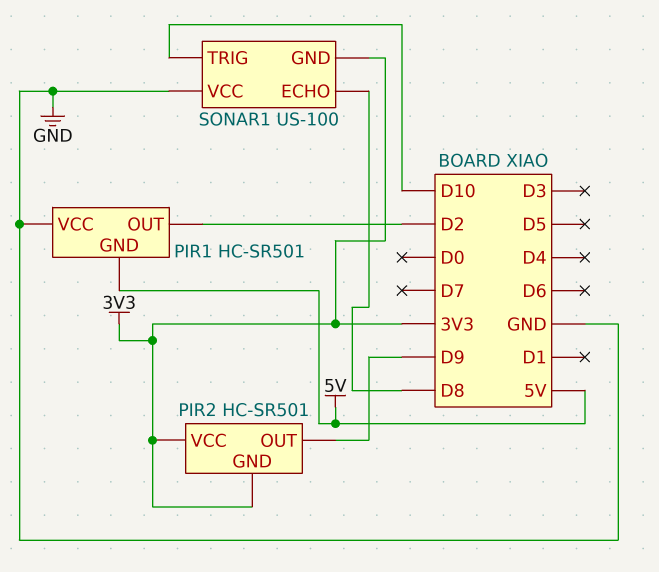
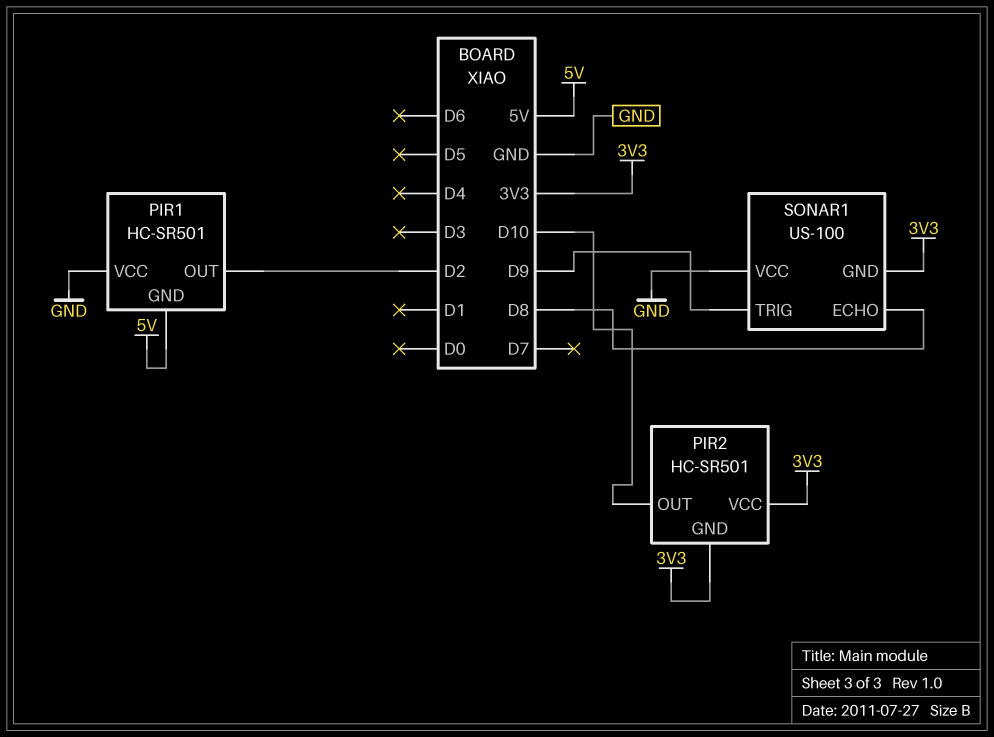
PIR2 pin OUT: D9 -> D10
SONAR1 pin TRIG: D10 -> D9

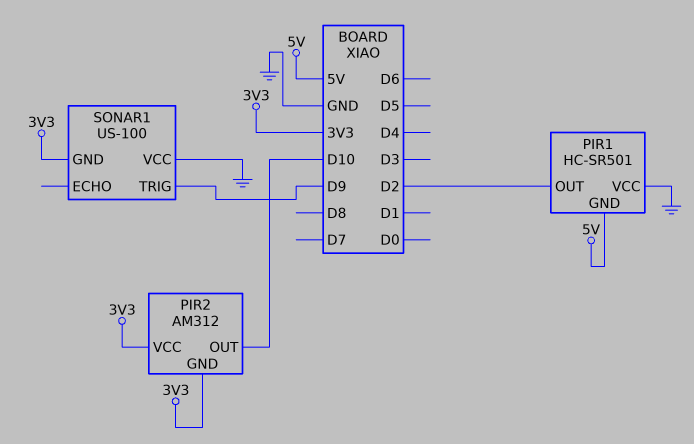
PIR2: HC-SR501 -> AM312
SONAR1 pin ECHO: D8 -> none

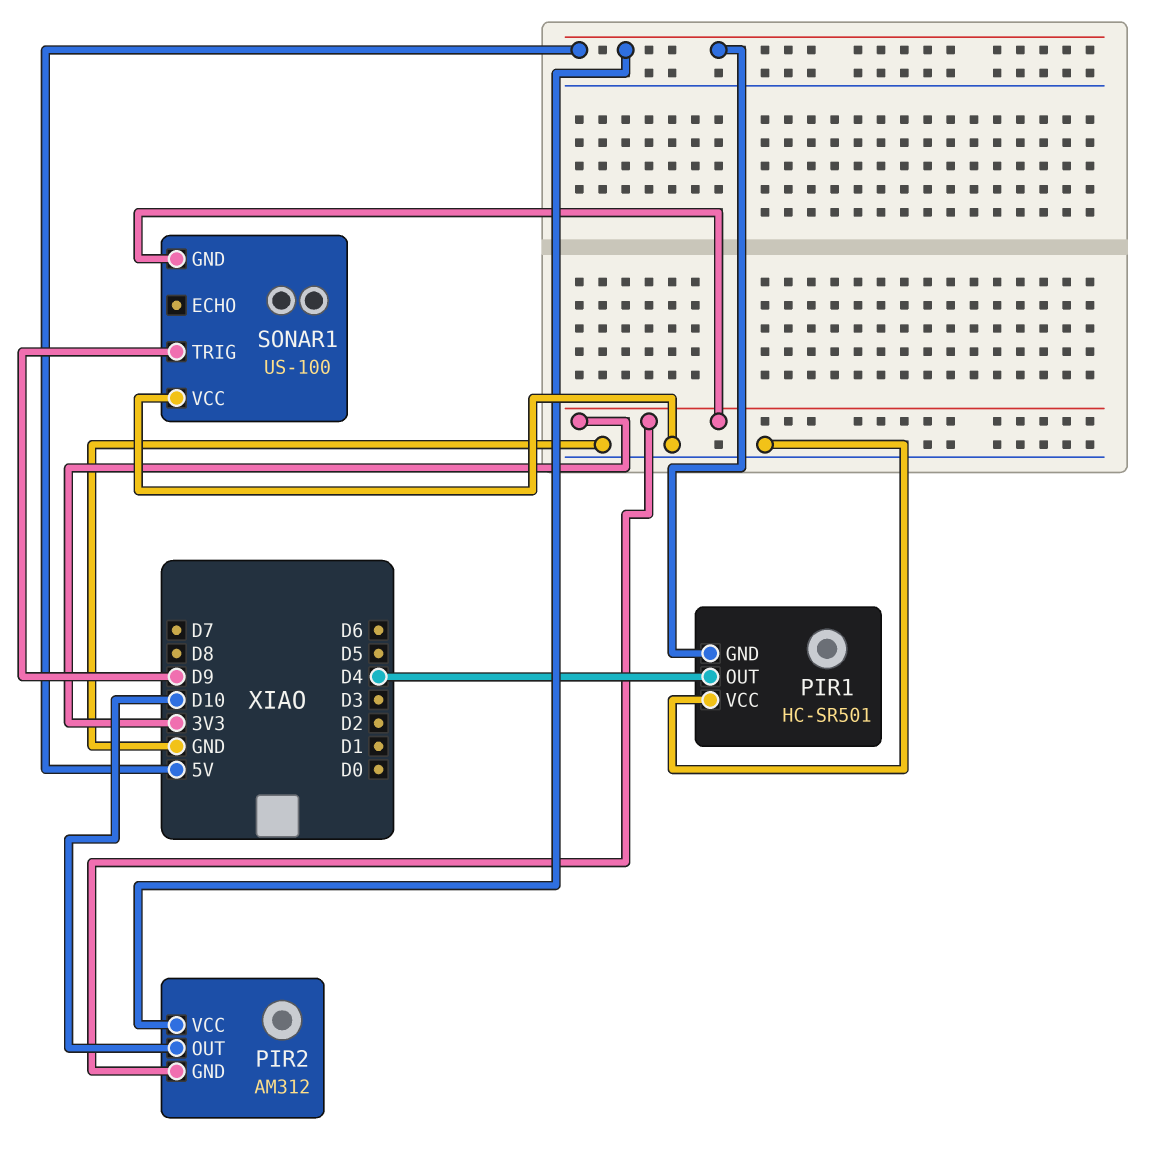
PIR1 pin OUT: D2 -> D4
PIR2 pin VCC: 3V3 -> 5V

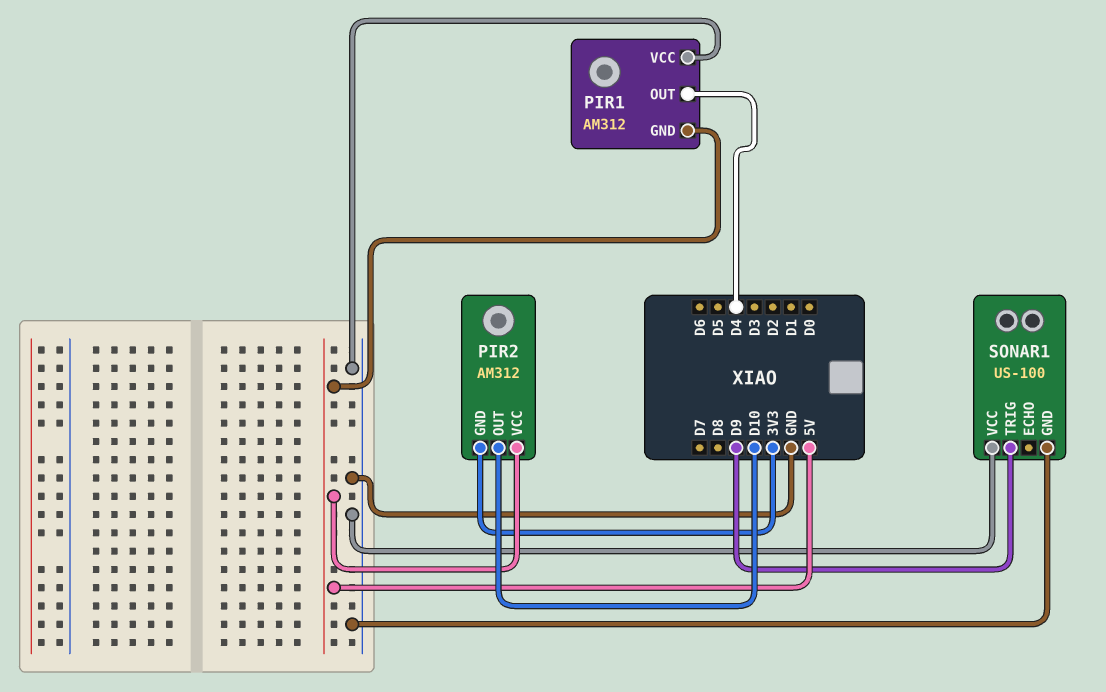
PIR1: HC-SR501 -> AM312
SONAR1 pin GND: 3V3 -> GND

